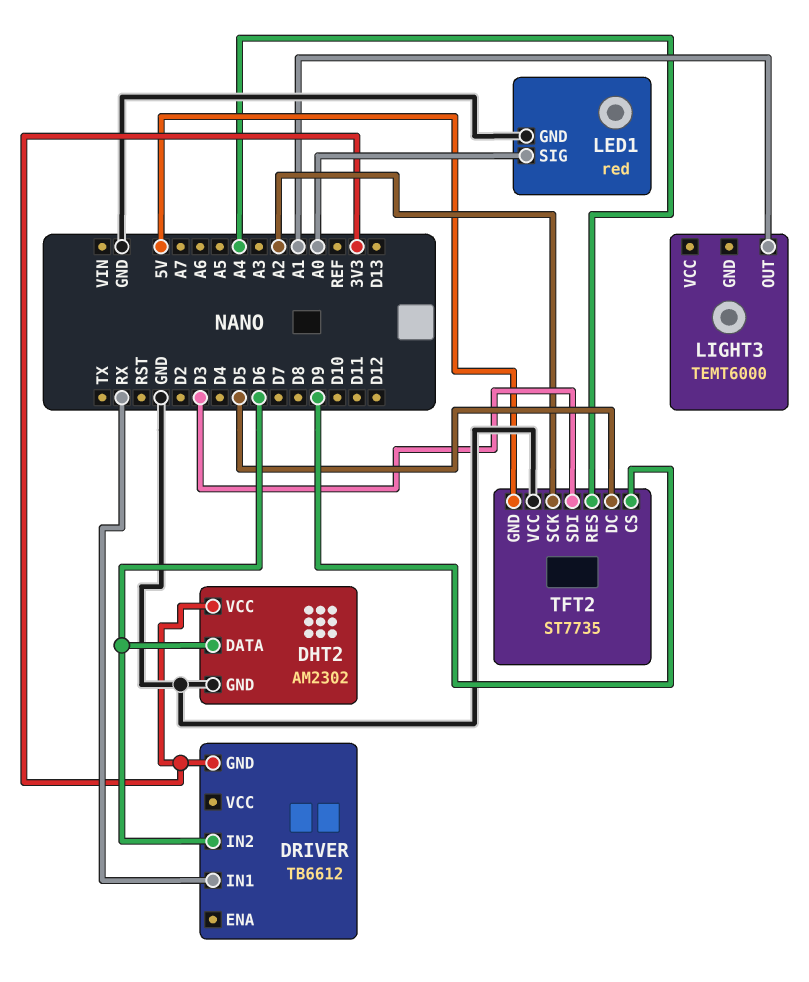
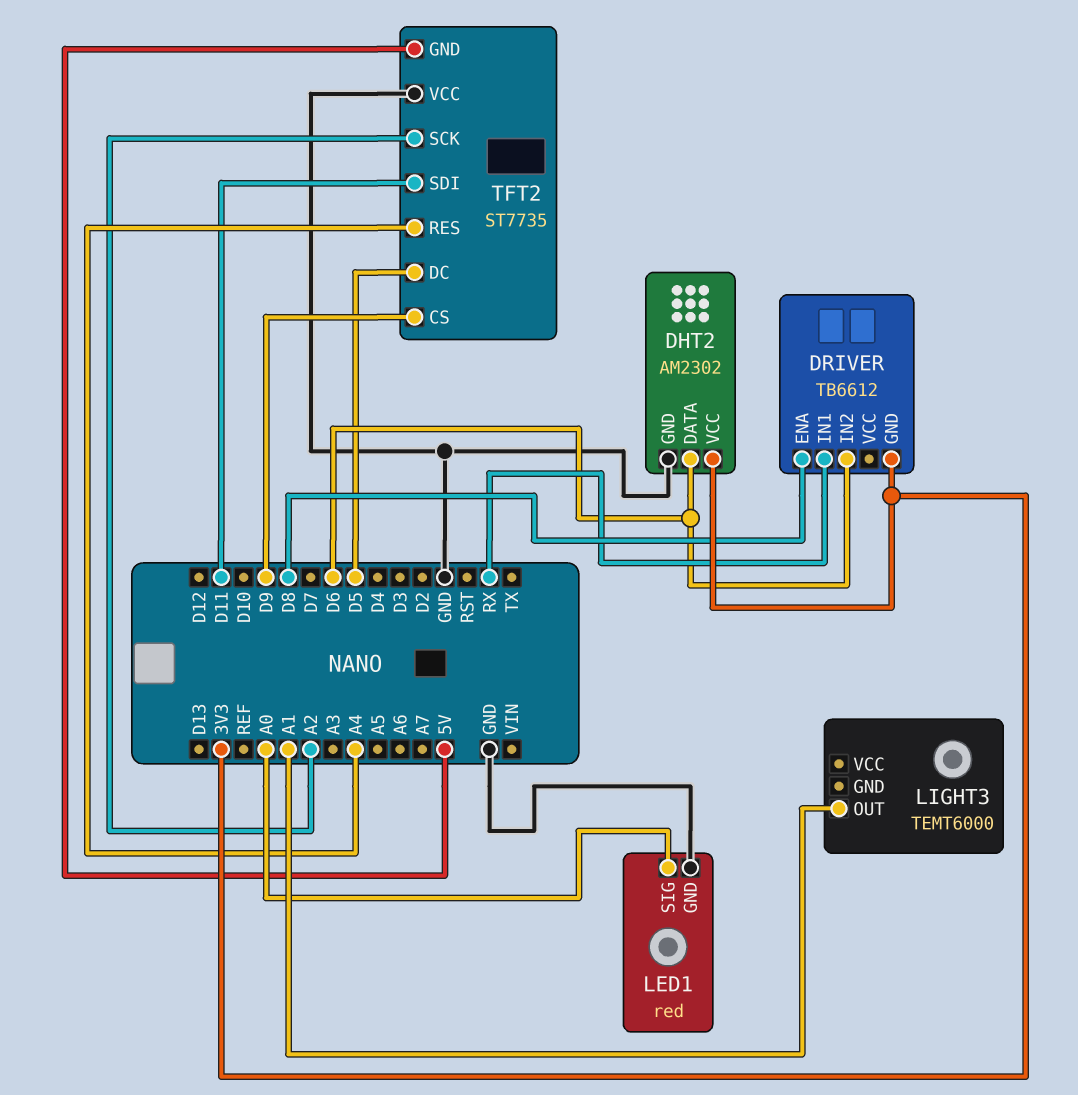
DRIVER pin ENA: none -> D8
TFT2 pin SDI: D3 -> D11

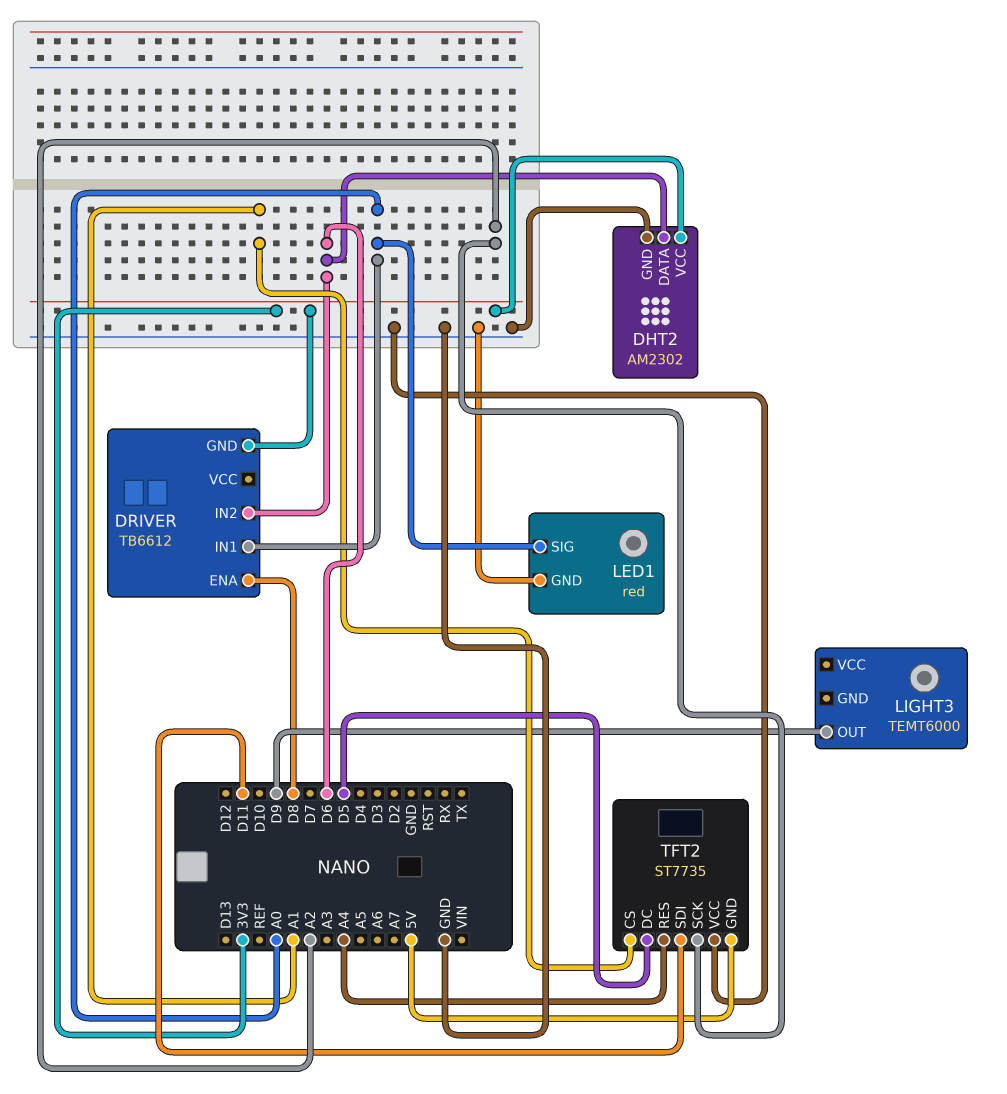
DRIVER pin IN1: RX -> A0
LIGHT3 pin OUT: A1 -> D9
TFT2 pin CS: D9 -> A1

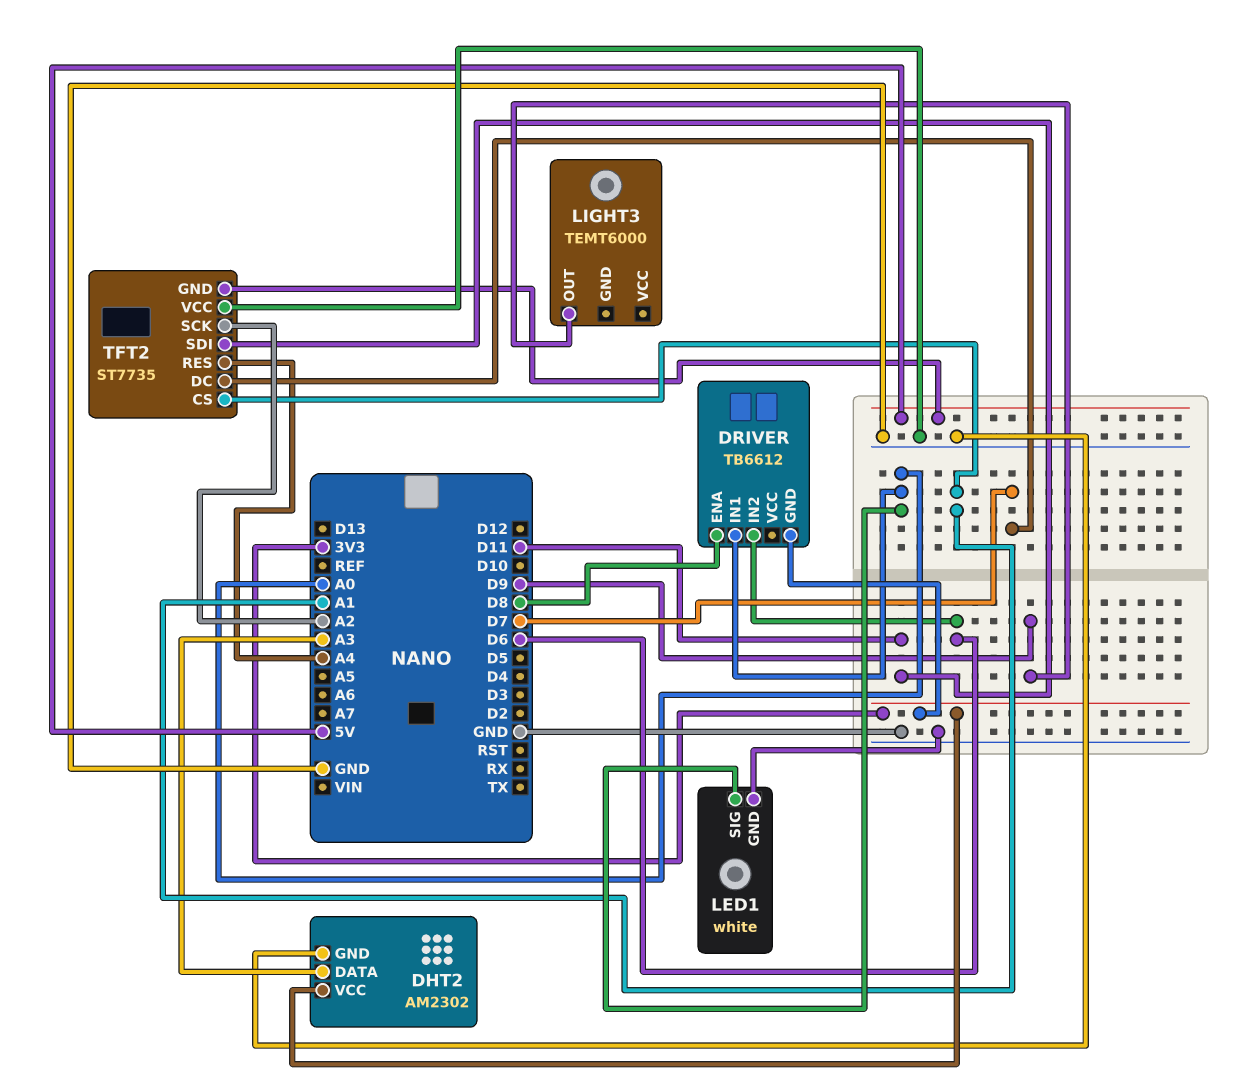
DHT2 pin DATA: D6 -> A3
LED1: red -> white
TFT2 pin DC: D5 -> D7

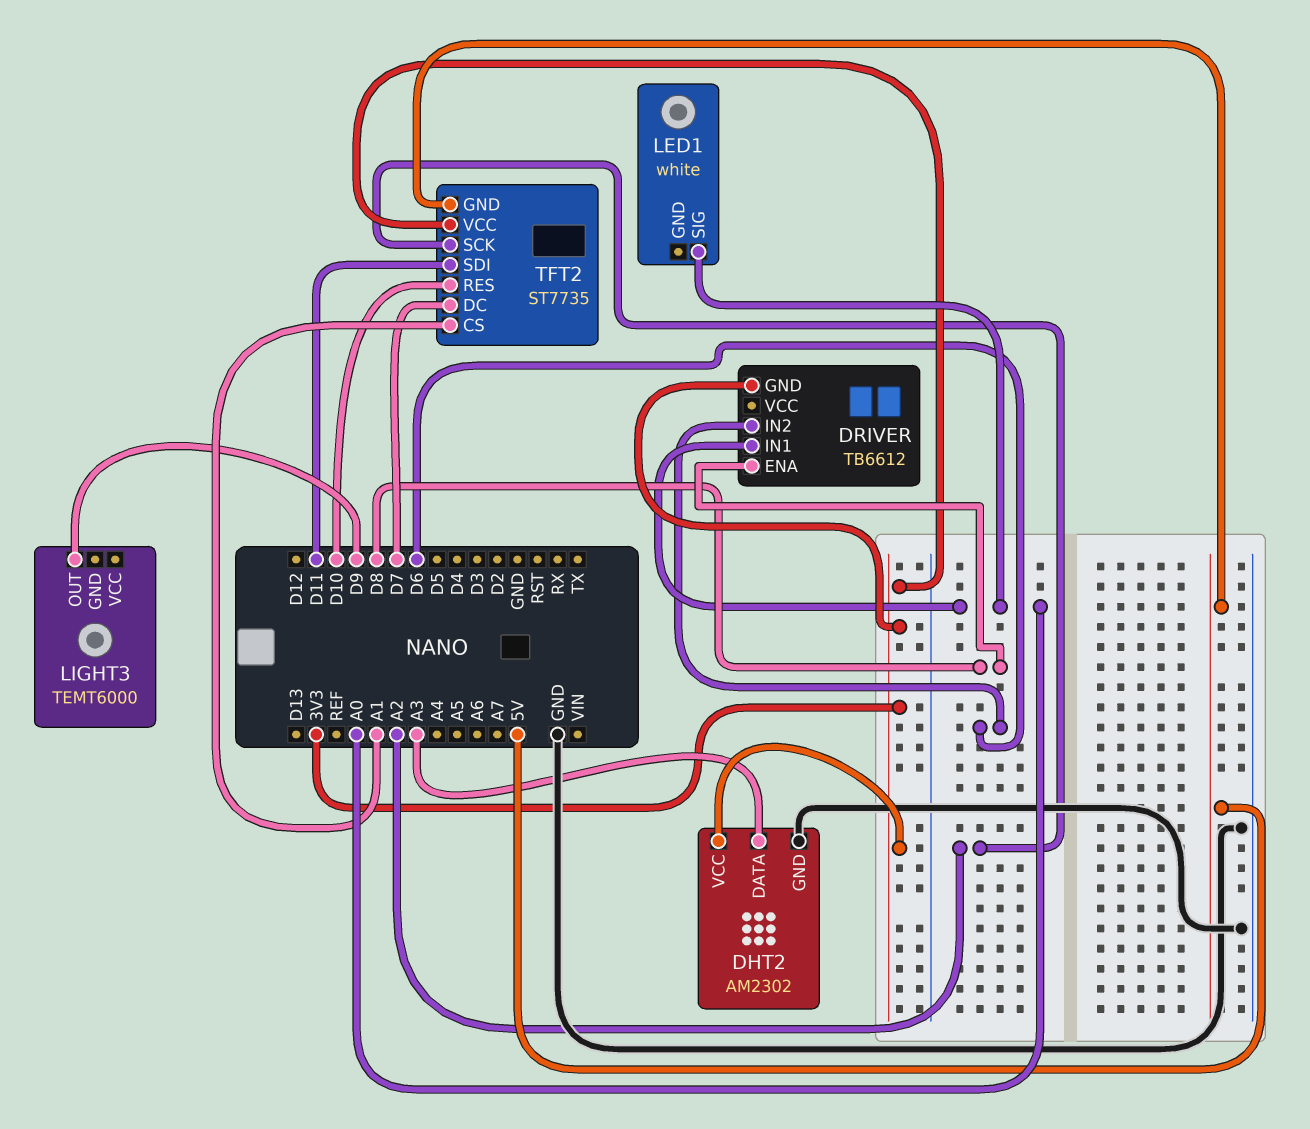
LED1 pin GND: GND -> none
TFT2 pin RES: A4 -> D10
TFT2 pin VCC: GND -> 3V3

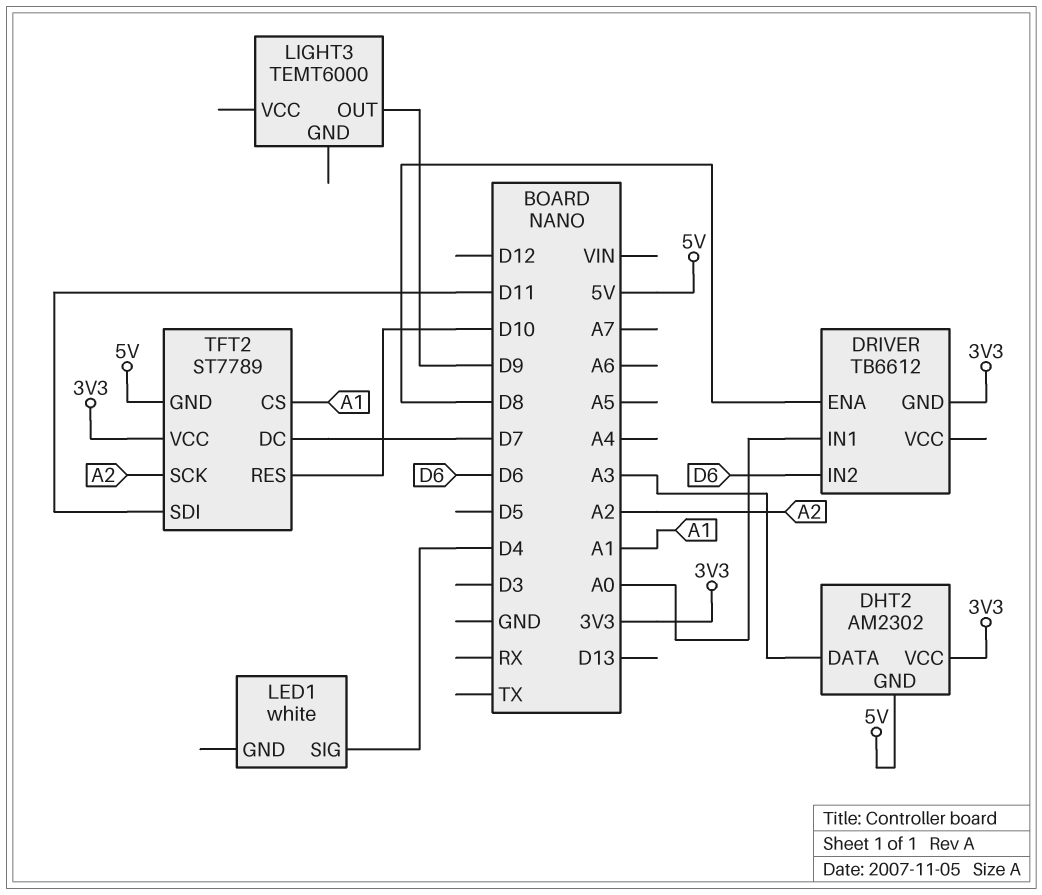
DHT2 pin GND: GND -> 5V
LED1 pin SIG: A0 -> D4
TFT2: ST7735 -> ST7789

